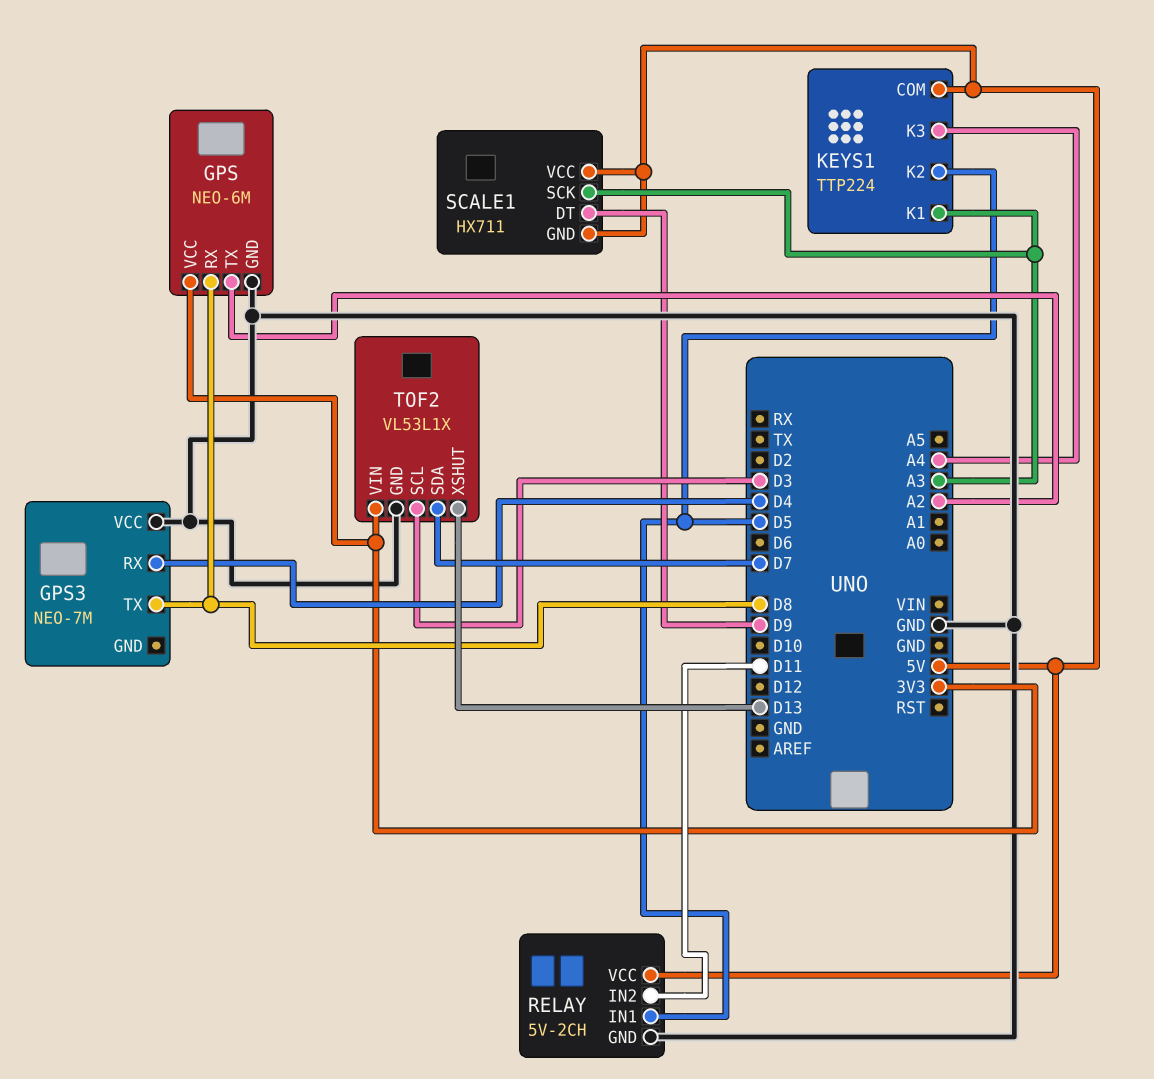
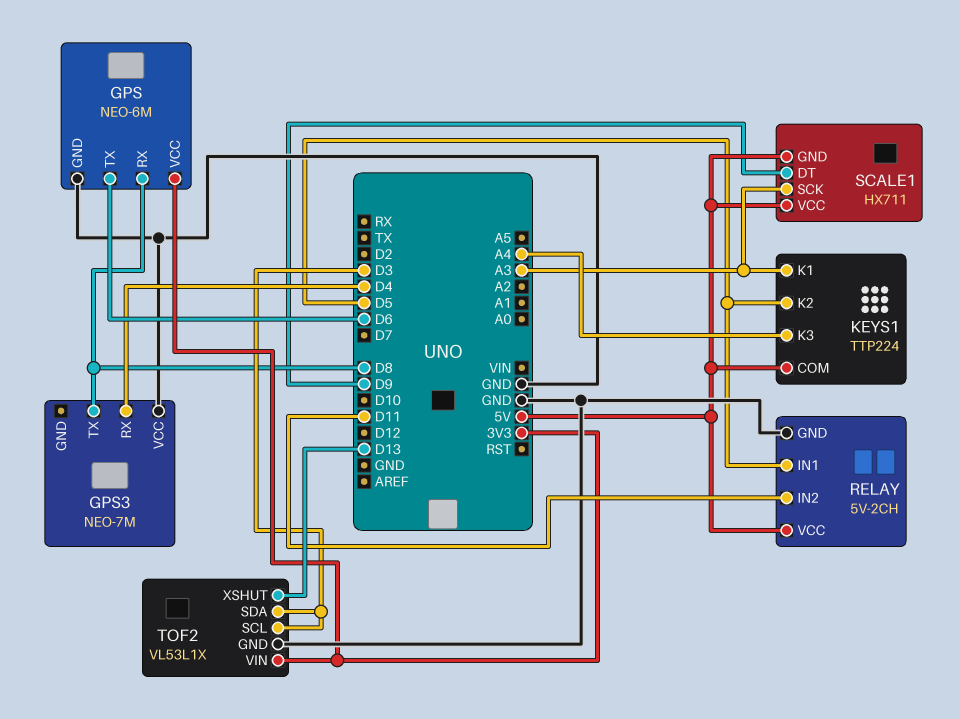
GPS pin TX: A2 -> D6
TOF2 pin SDA: D7 -> D3

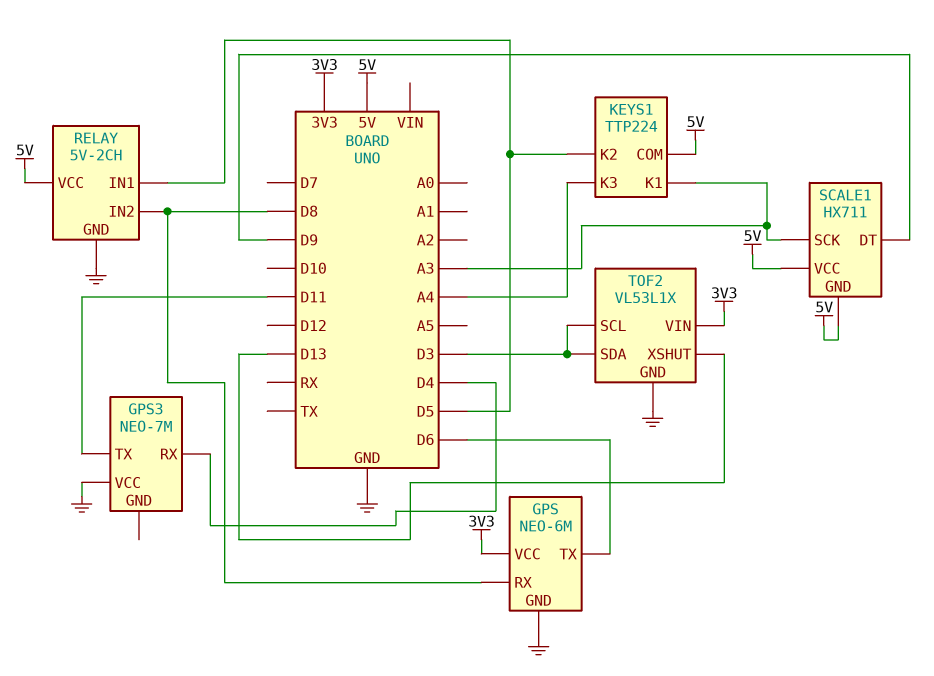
GPS3 pin TX: D8 -> D11
RELAY pin IN2: D11 -> D8

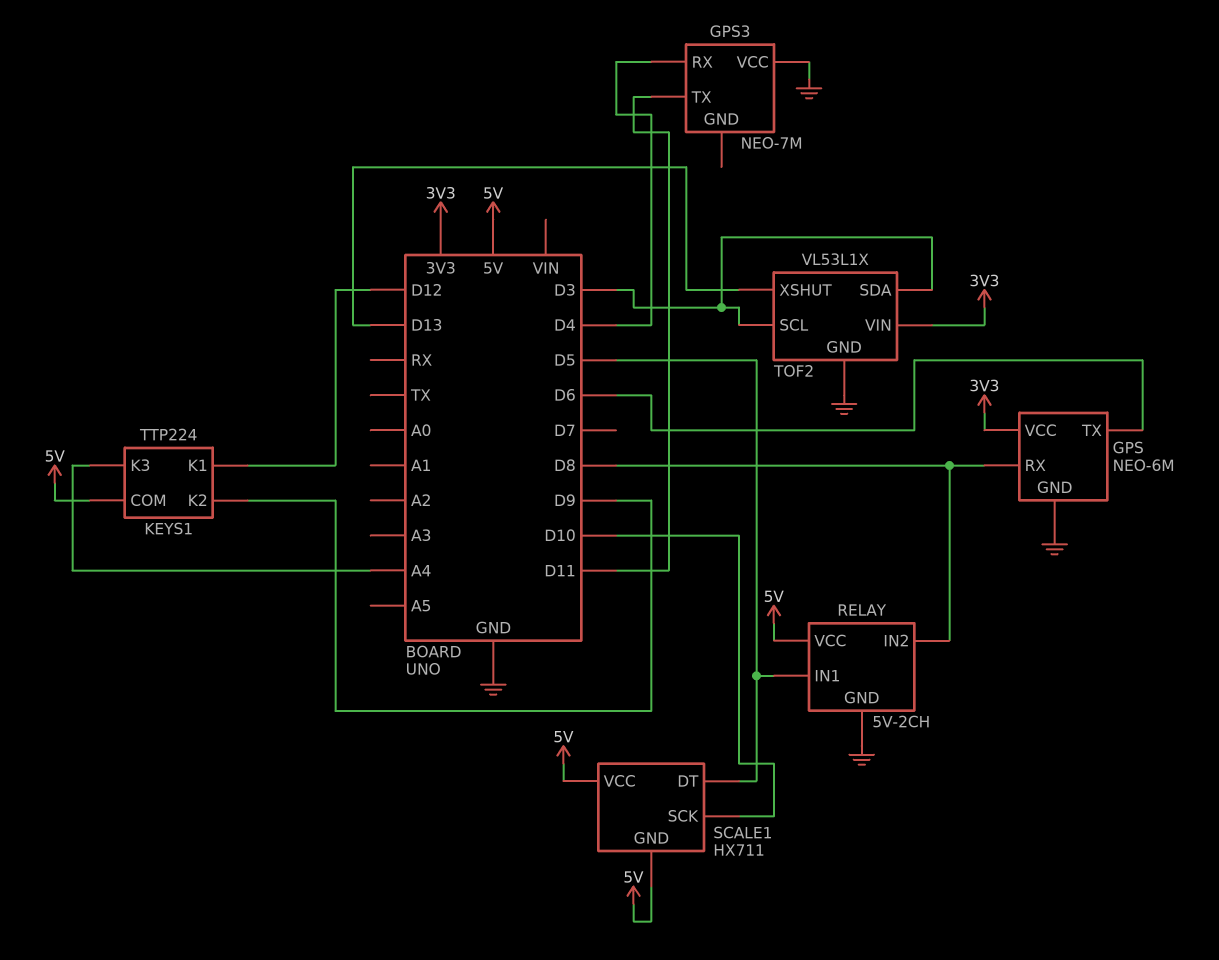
KEYS1 pin K1: A3 -> D12
KEYS1 pin K2: D5 -> D9
SCALE1 pin DT: D9 -> D5
SCALE1 pin SCK: A3 -> D10

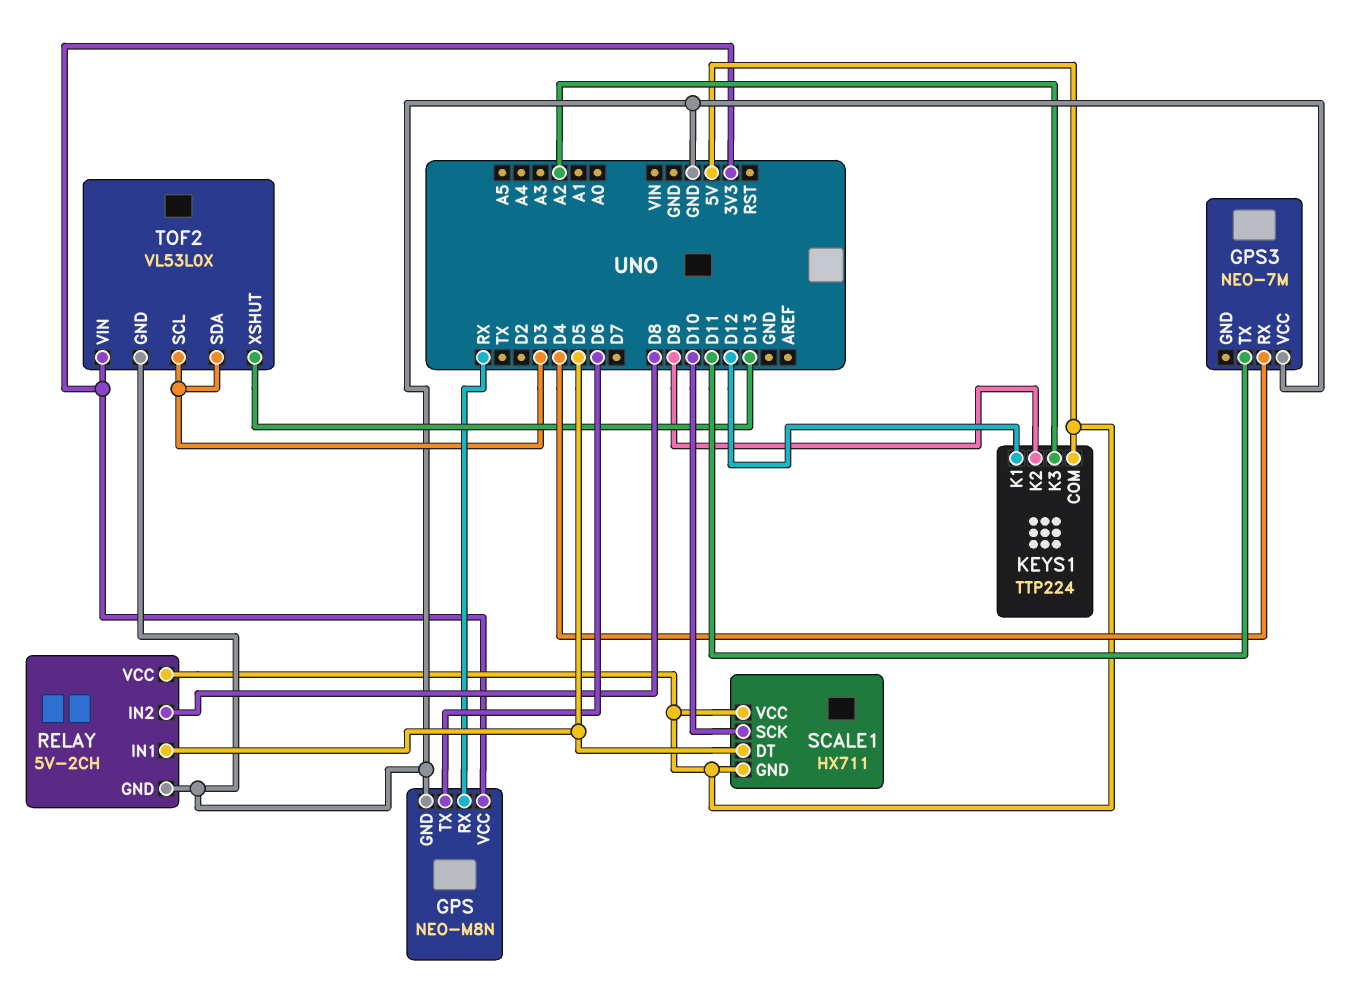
GPS: NEO-6M -> NEO-M8N
GPS pin RX: D8 -> RX
KEYS1 pin K3: A4 -> A2
TOF2: VL53L1X -> VL53L0X

